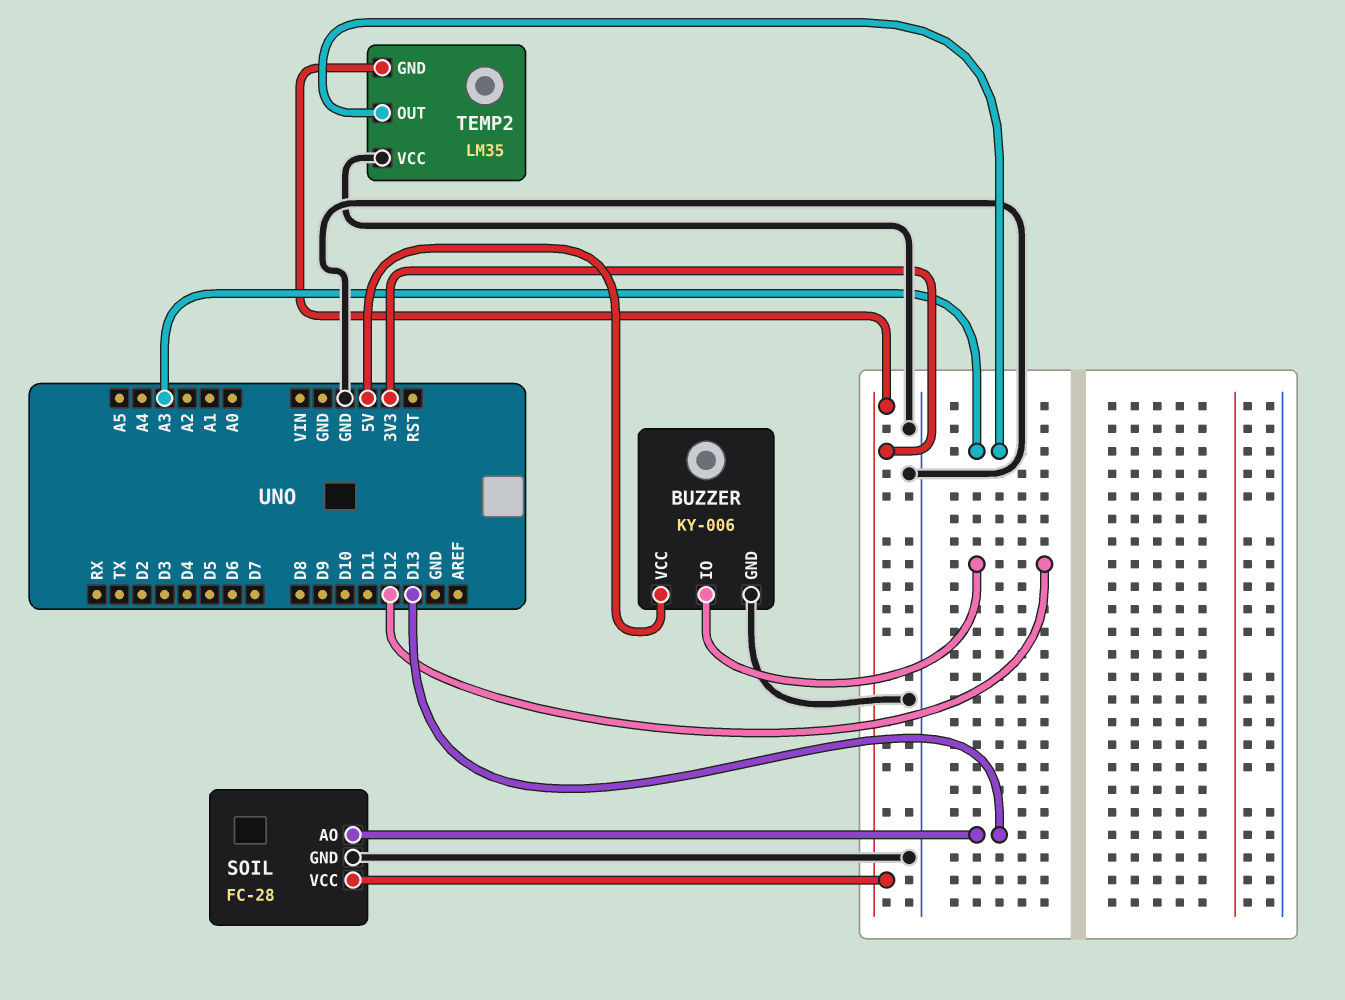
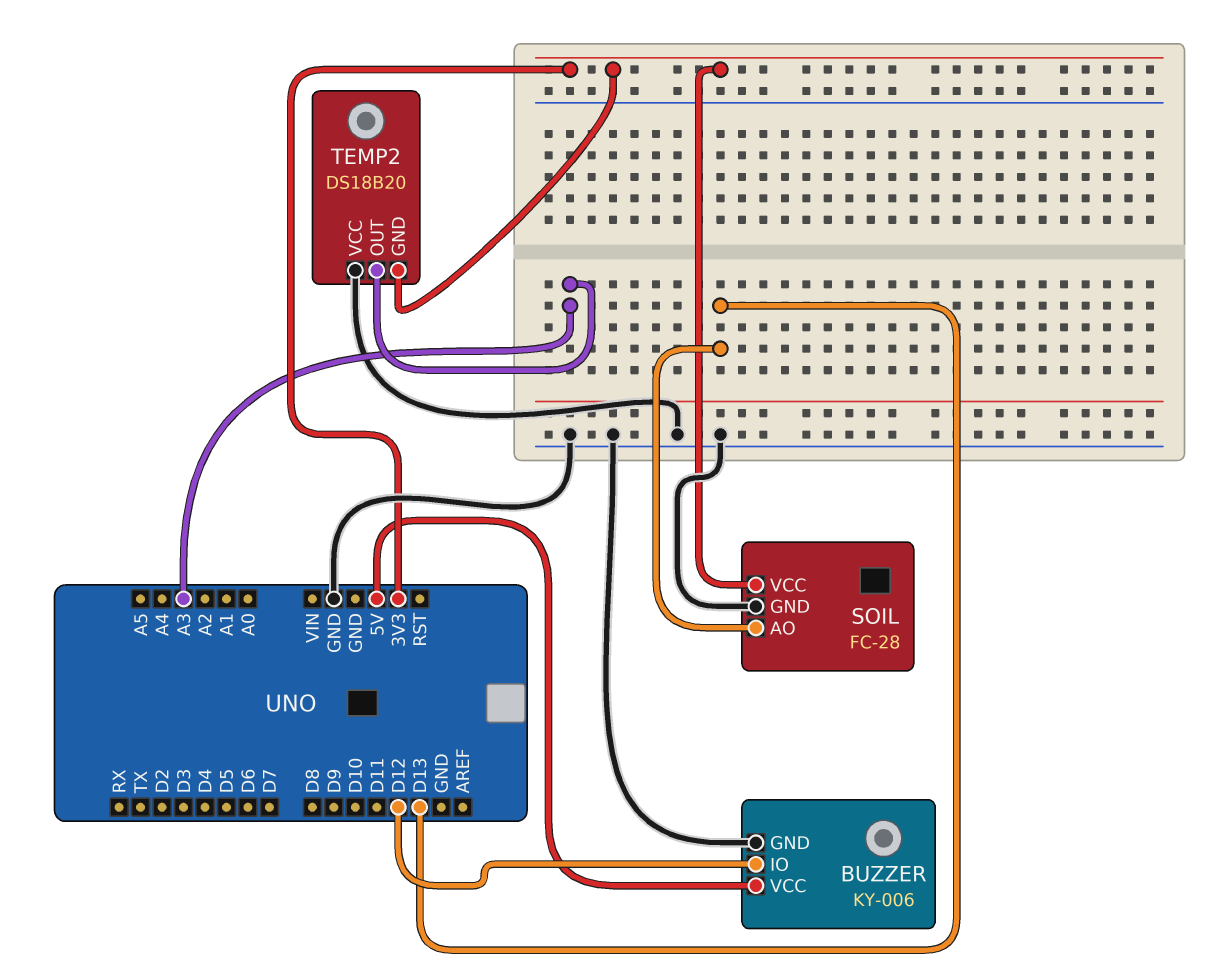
TEMP2: LM35 -> DS18B20

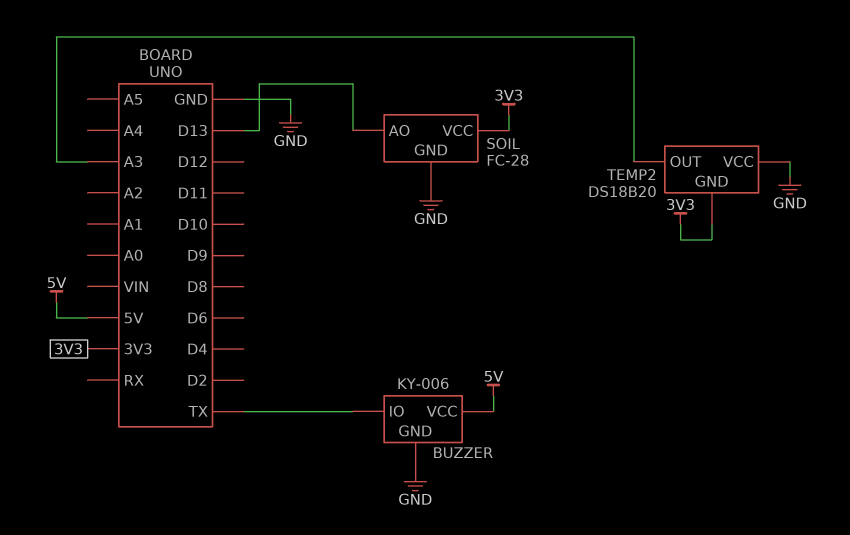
BUZZER pin IO: D12 -> TX

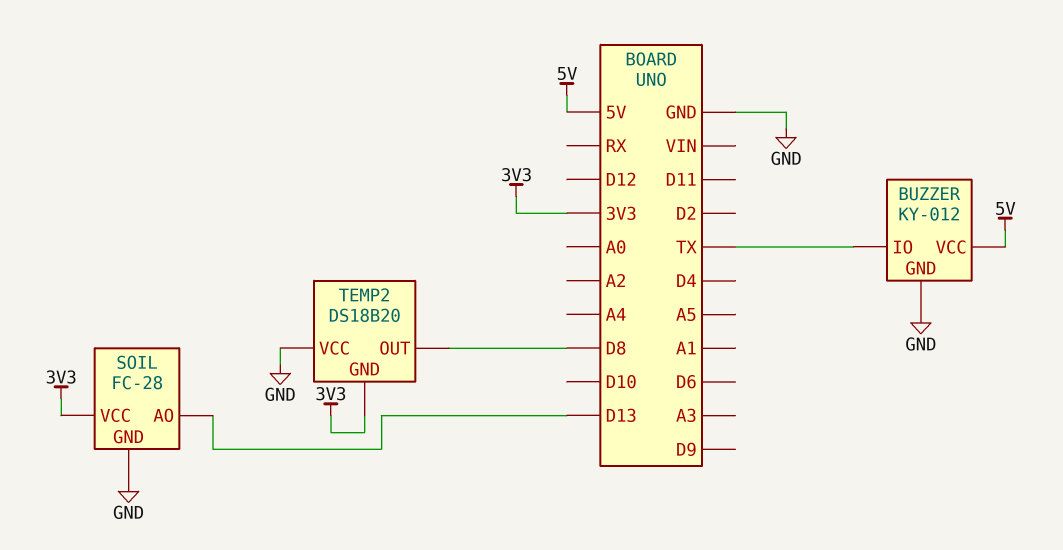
BUZZER: KY-006 -> KY-012
TEMP2 pin OUT: A3 -> D8

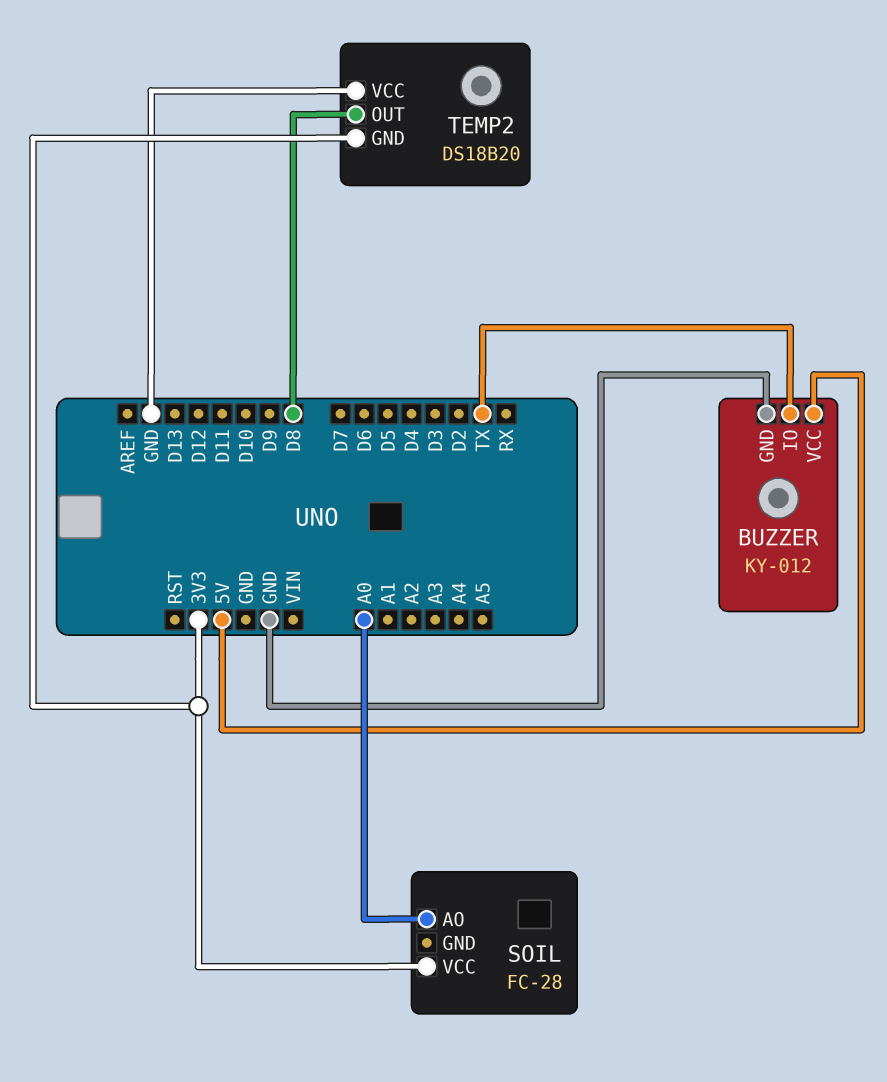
SOIL pin AO: D13 -> A0
SOIL pin GND: GND -> none

